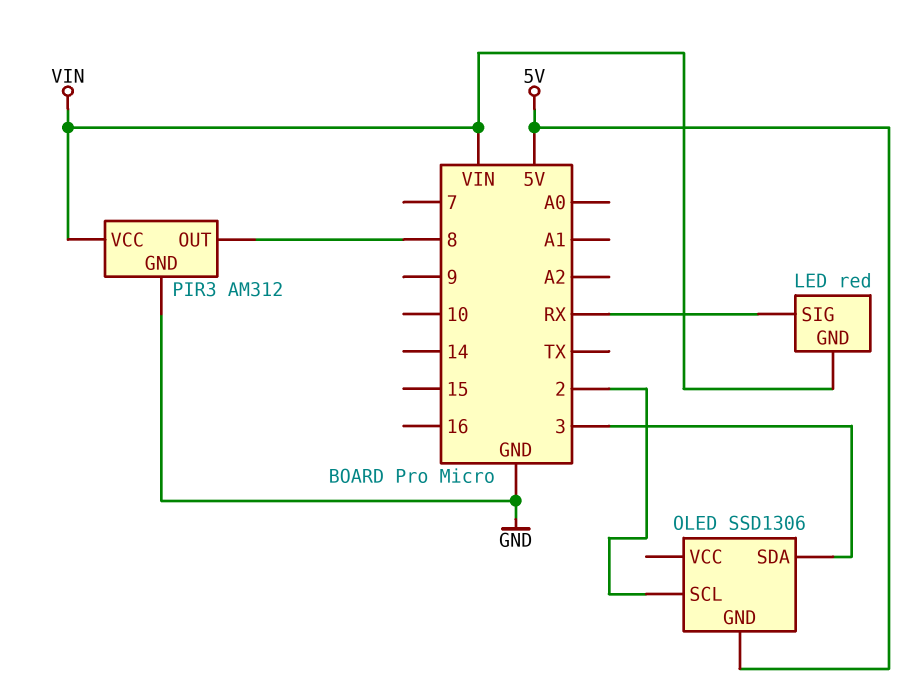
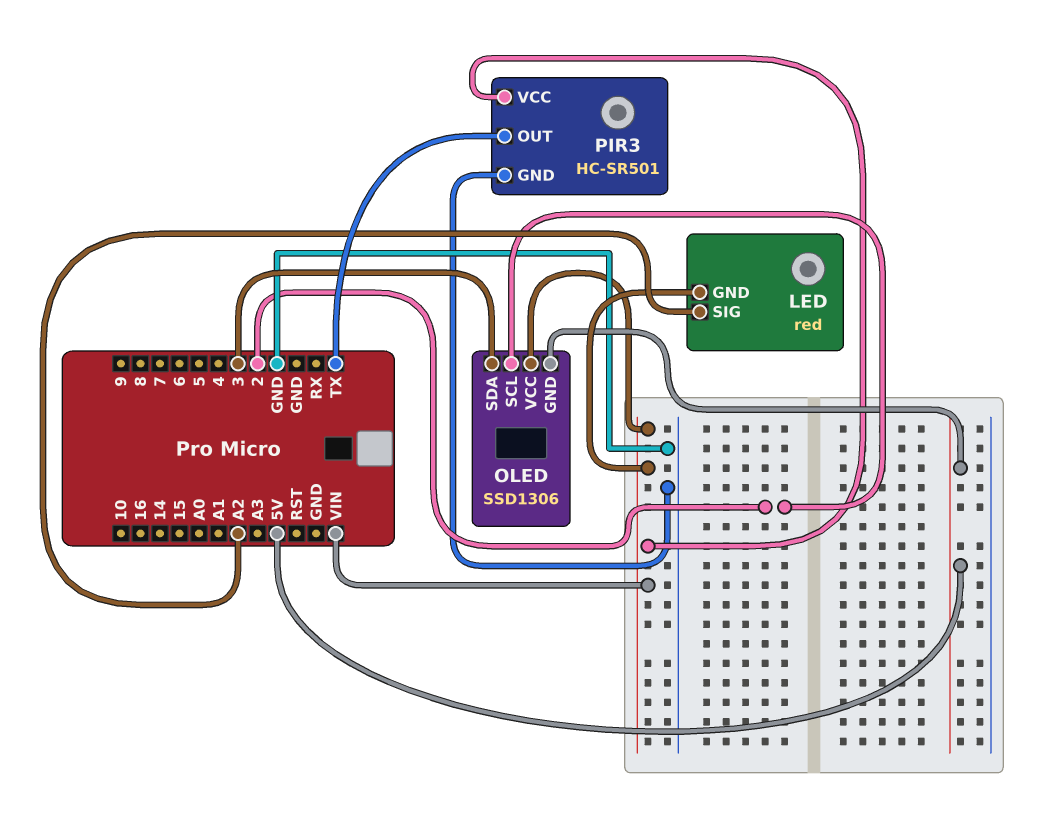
LED pin SIG: RX -> A2
OLED pin VCC: none -> VIN
PIR3: AM312 -> HC-SR501
PIR3 pin OUT: 8 -> TX

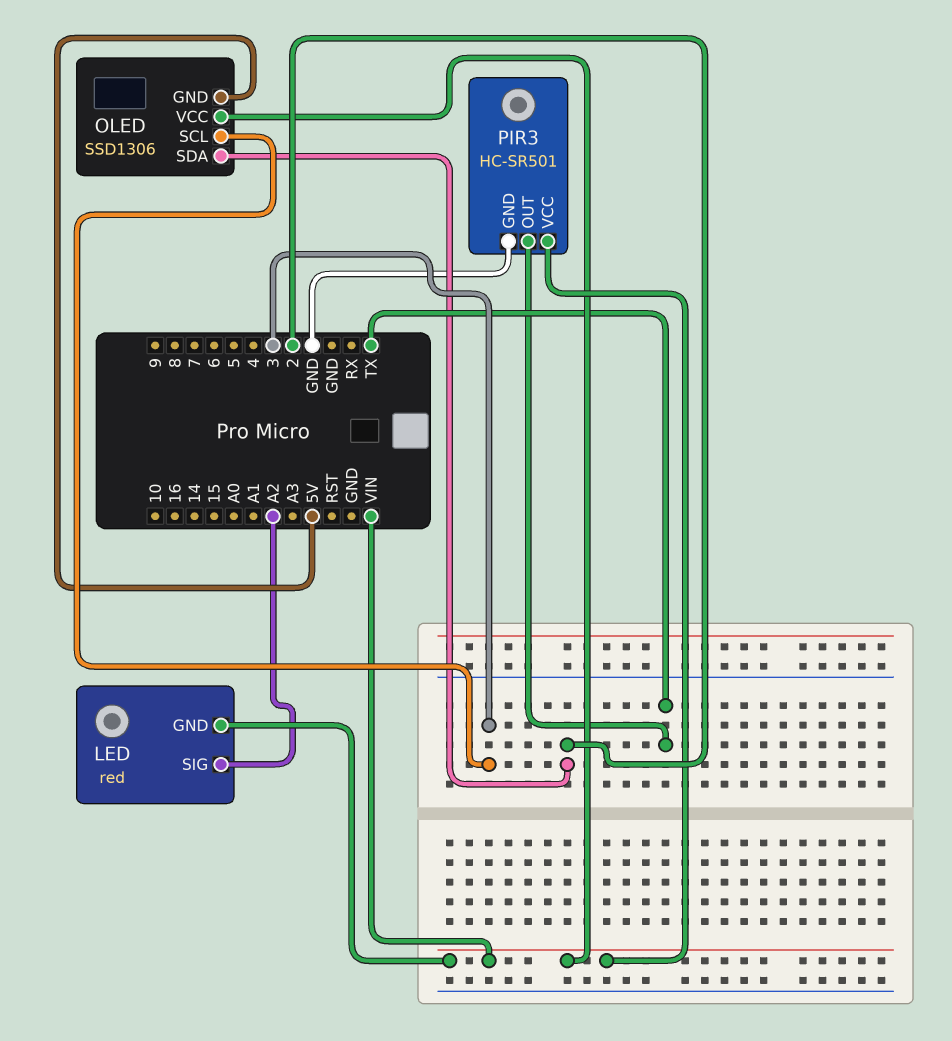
OLED pin SCL: 2 -> 3
OLED pin SDA: 3 -> 2

